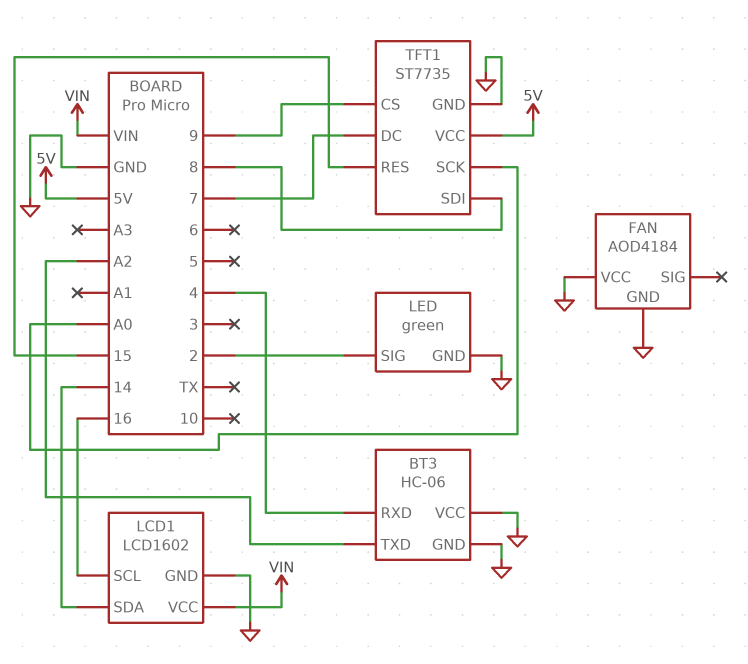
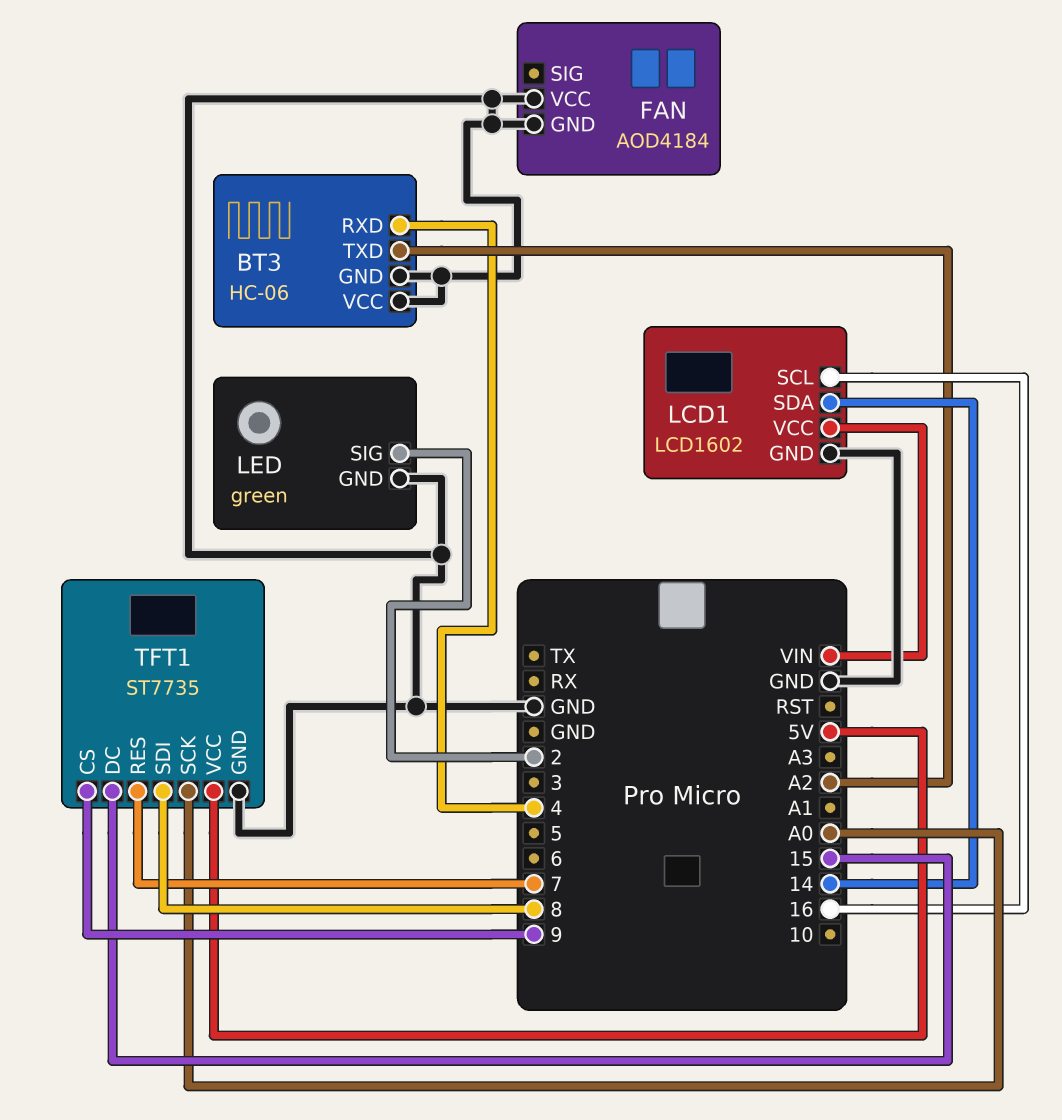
TFT1 pin DC: 7 -> 15
TFT1 pin RES: 15 -> 7

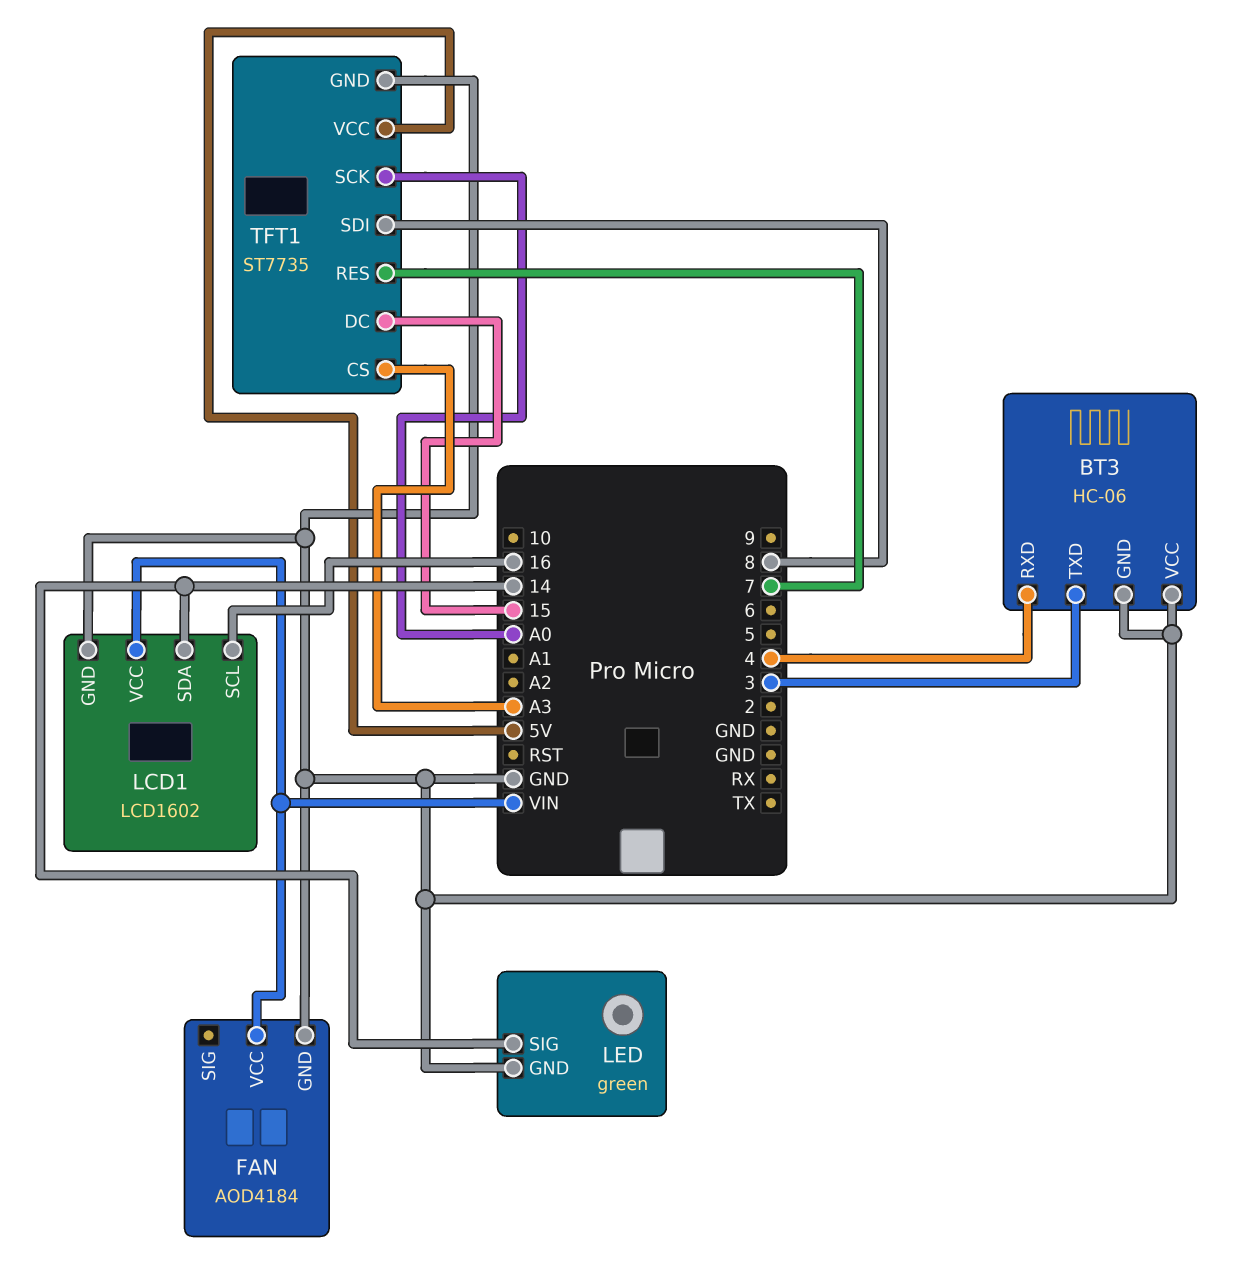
BT3 pin TXD: A2 -> 3
FAN pin VCC: GND -> VIN
LED pin SIG: 2 -> 14
TFT1 pin CS: 9 -> A3

